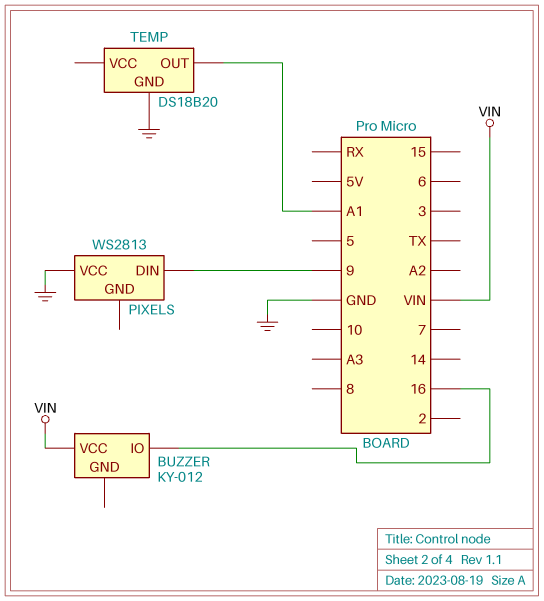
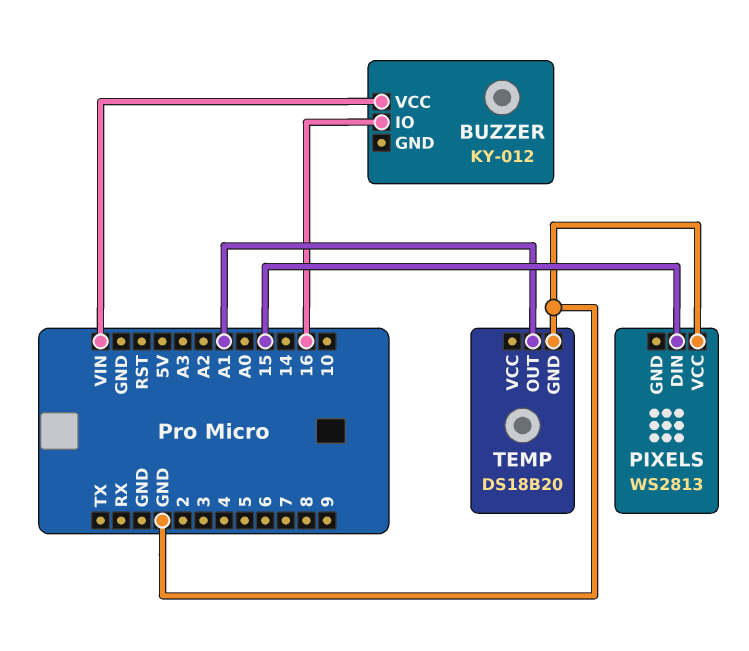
PIXELS pin DIN: 9 -> 15

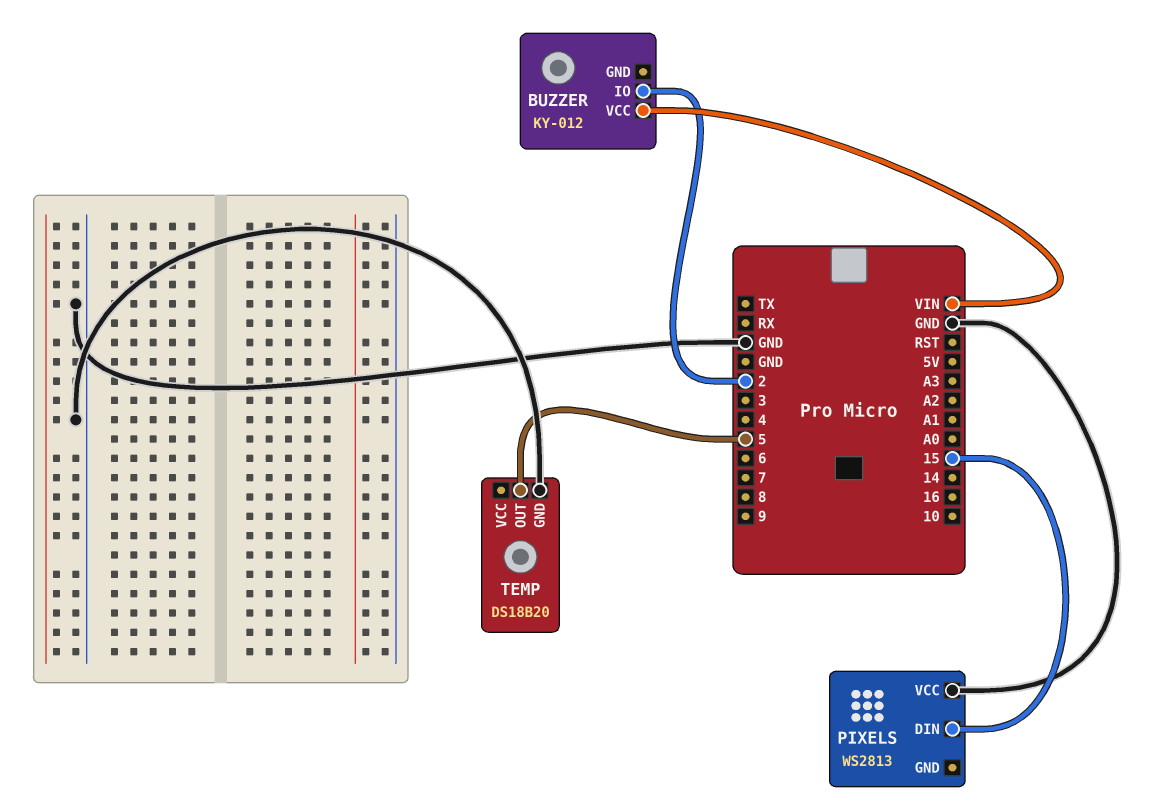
BUZZER pin IO: 16 -> 2
TEMP pin OUT: A1 -> 5

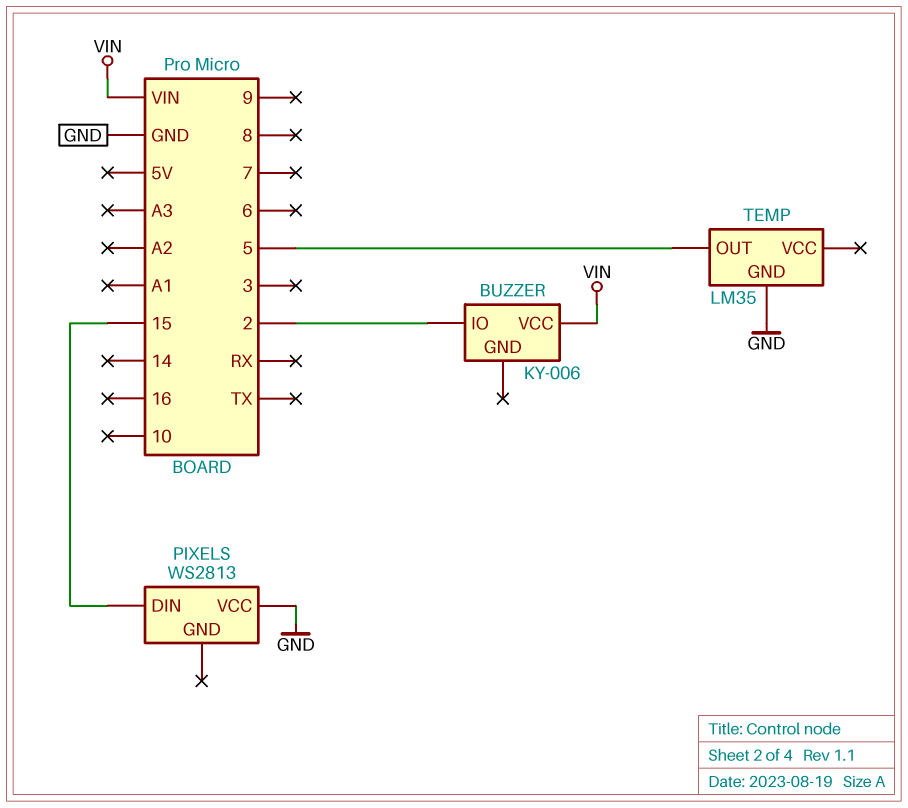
BUZZER: KY-012 -> KY-006
TEMP: DS18B20 -> LM35

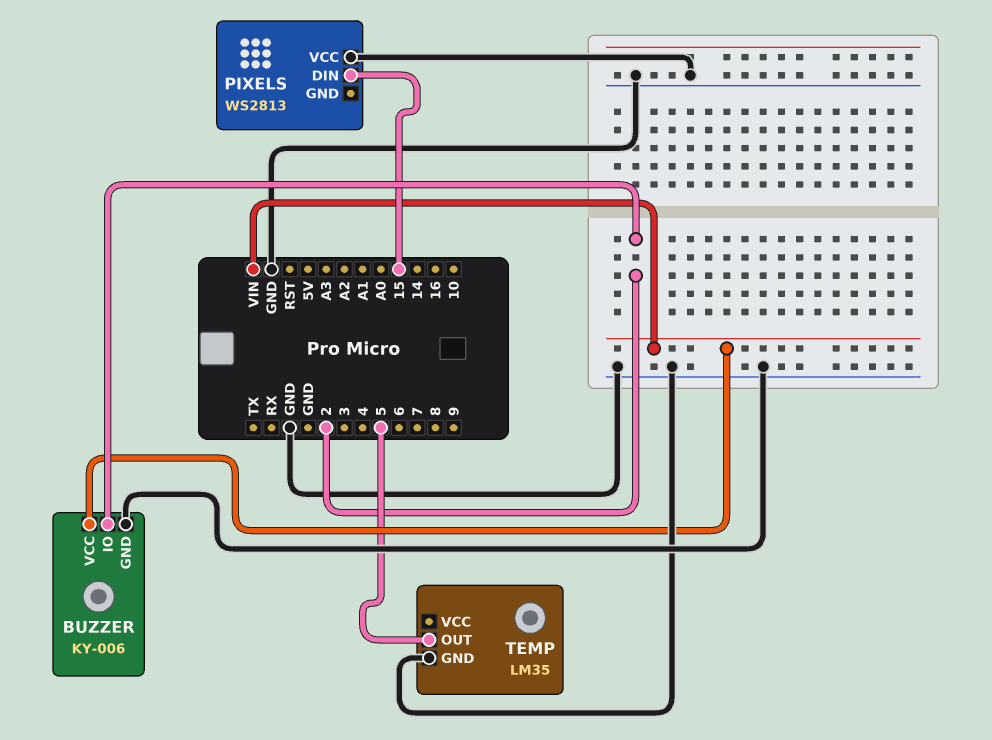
BUZZER pin GND: none -> GND

